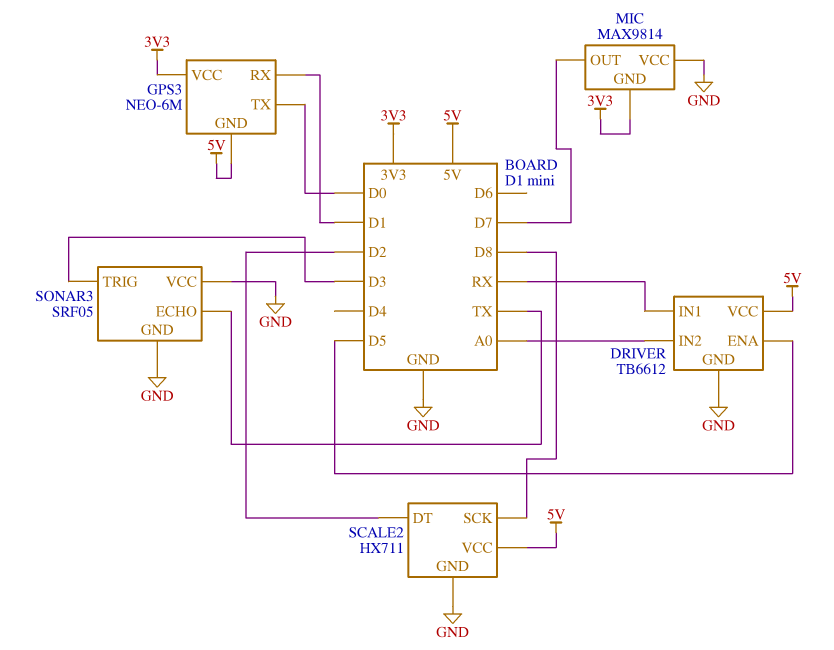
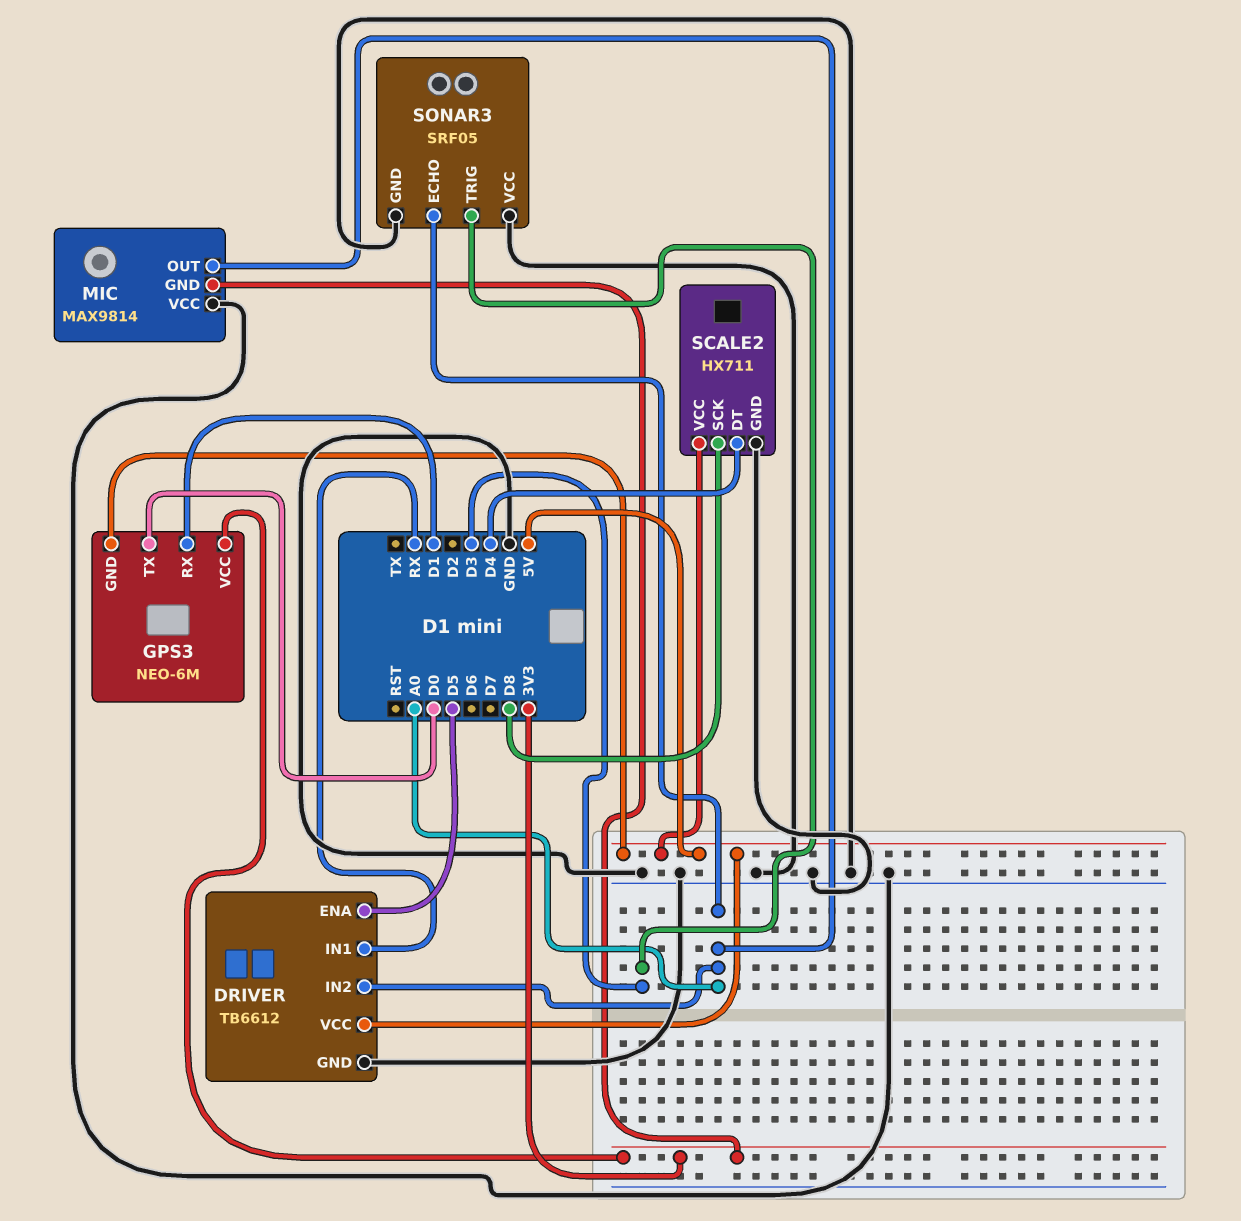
MIC pin OUT: D7 -> A0
SCALE2 pin DT: D2 -> D4
SONAR3 pin ECHO: TX -> A0

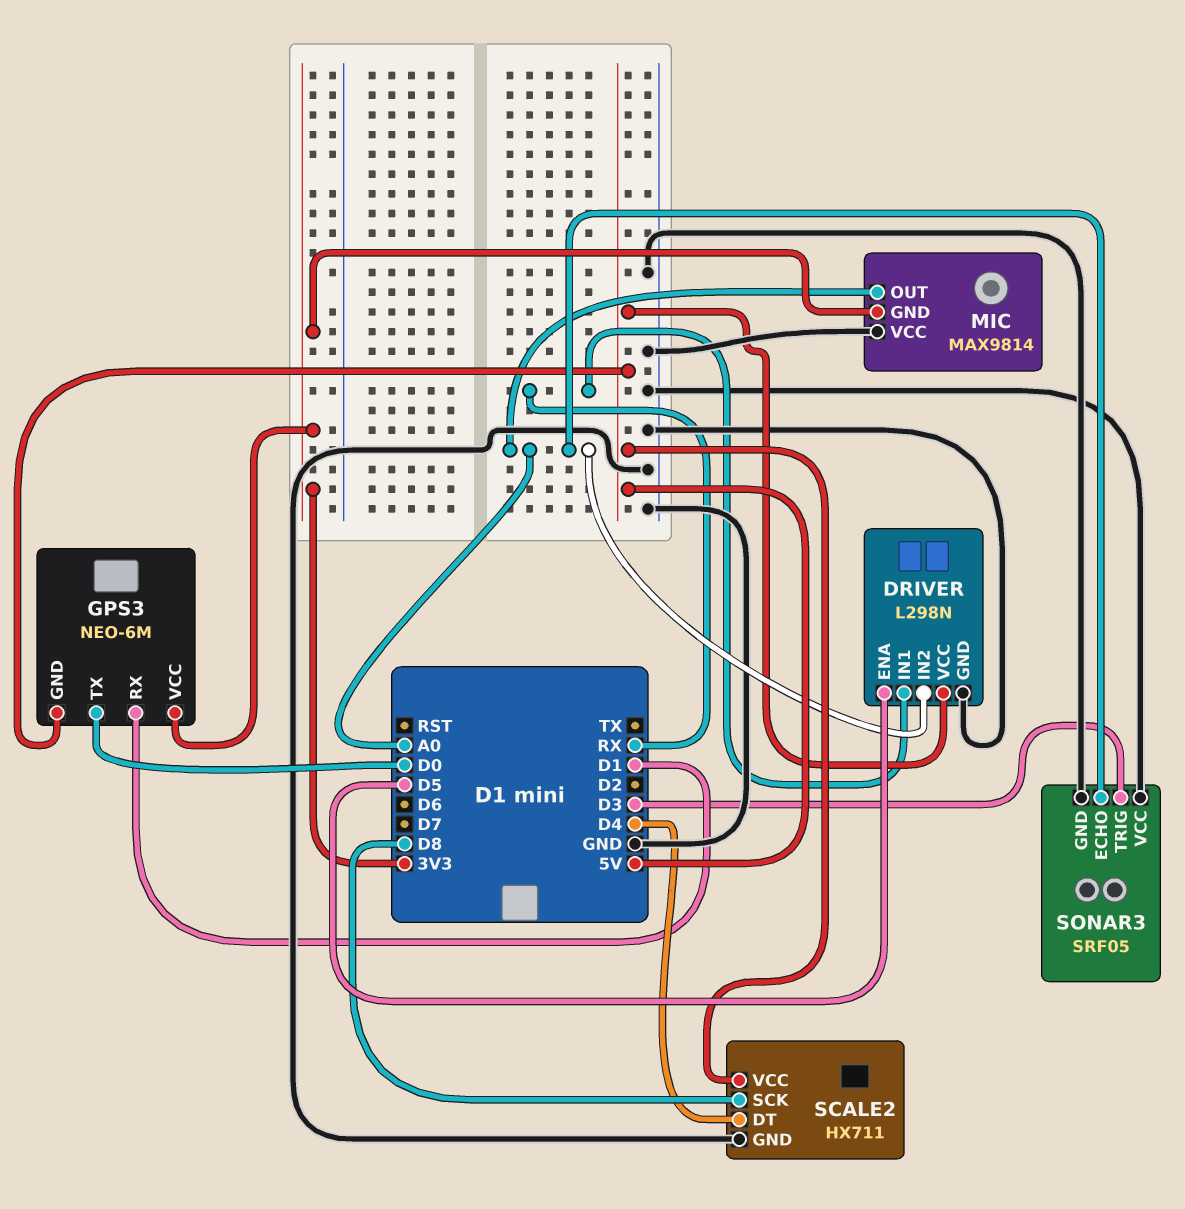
DRIVER: TB6612 -> L298N

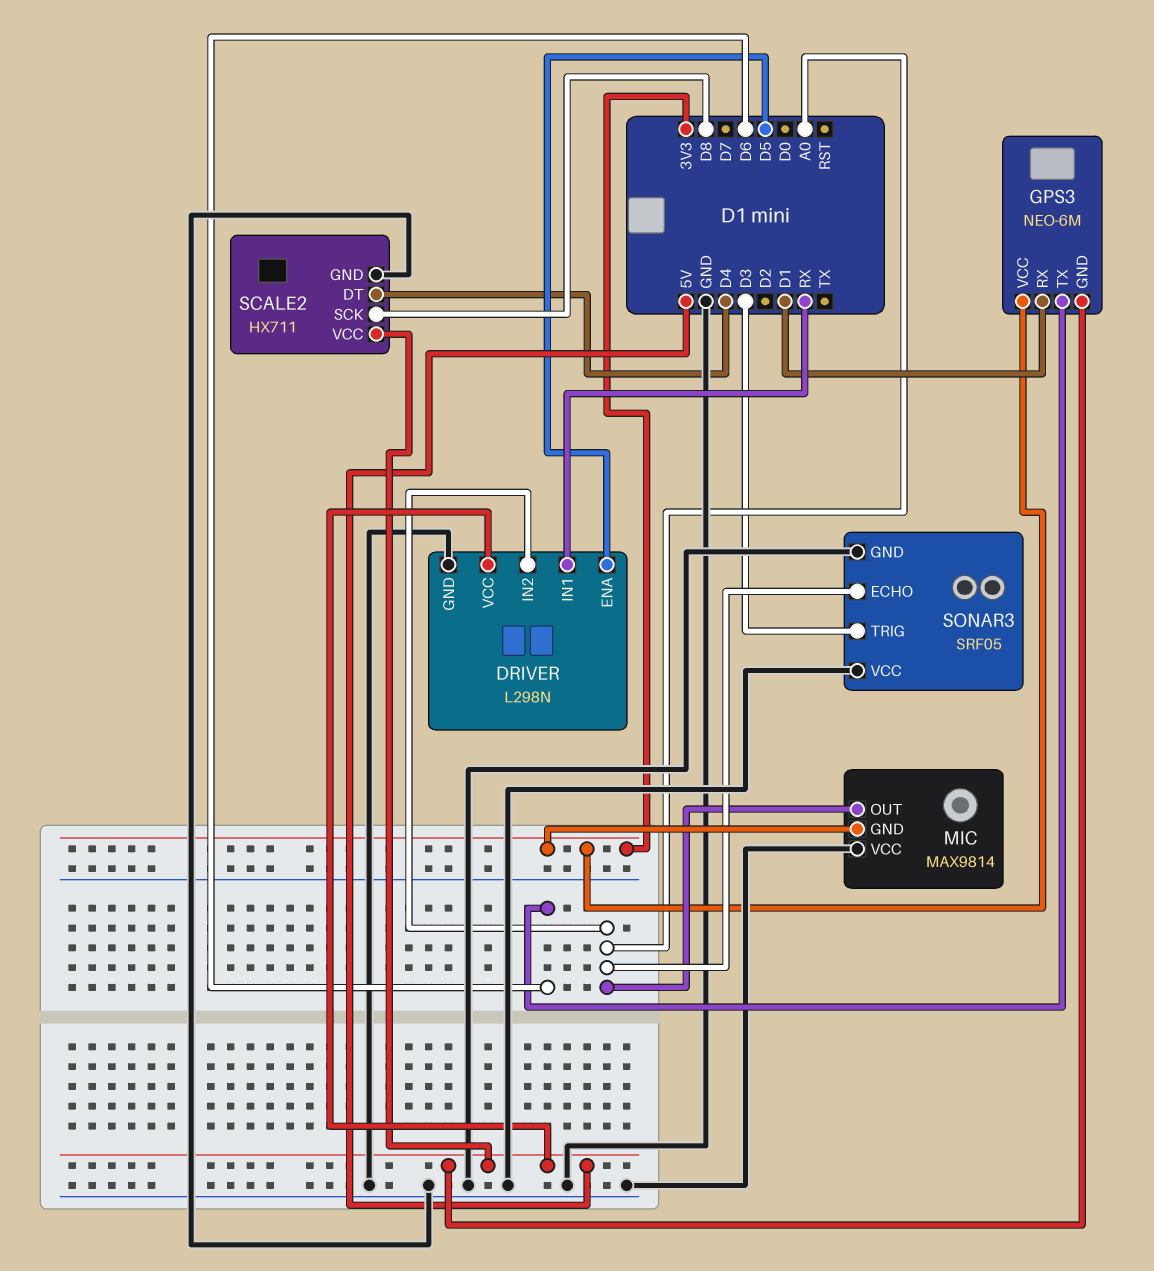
GPS3 pin TX: D0 -> D6

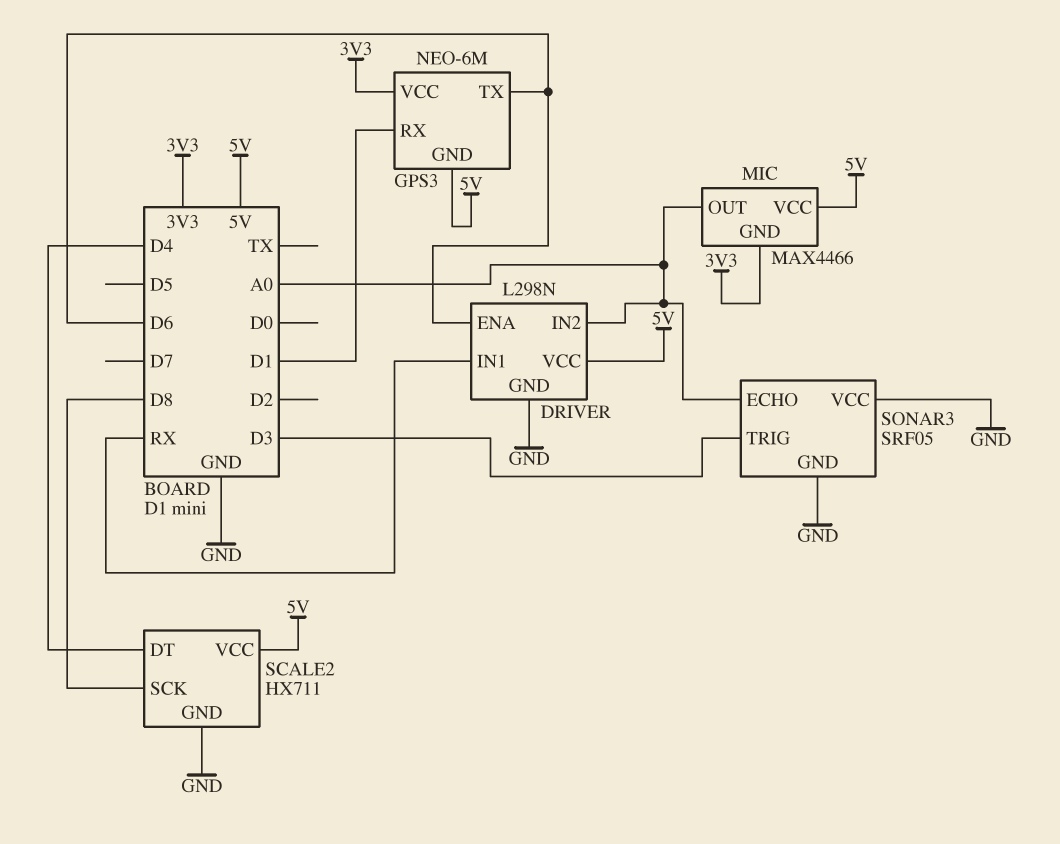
DRIVER pin ENA: D5 -> D6
MIC: MAX9814 -> MAX4466
MIC pin VCC: GND -> 5V

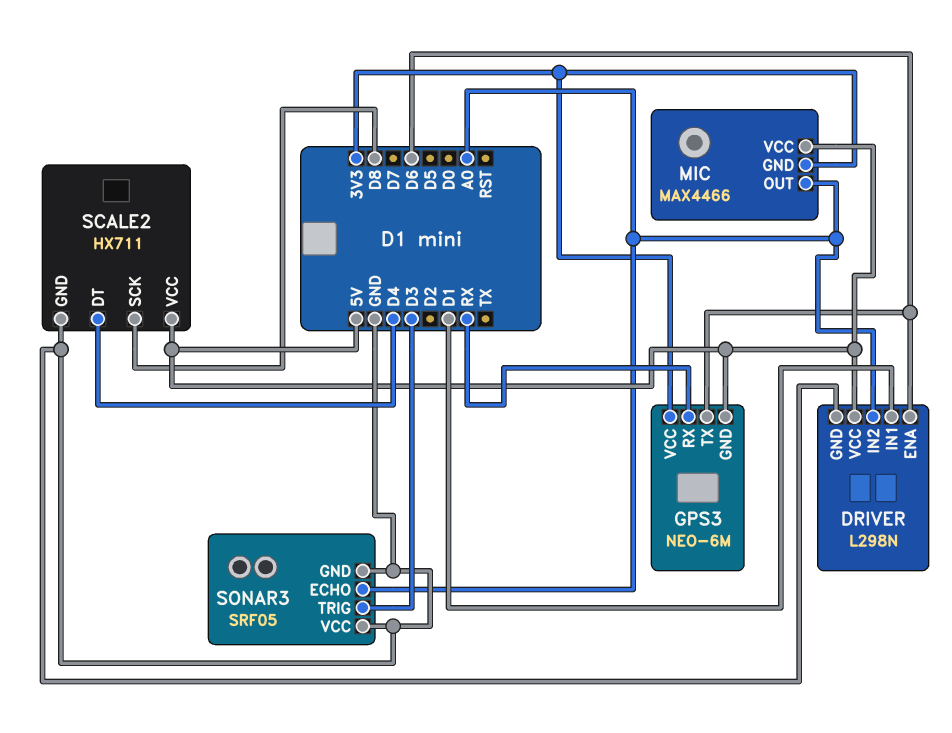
DRIVER pin IN1: RX -> D1
GPS3 pin RX: D1 -> RX

